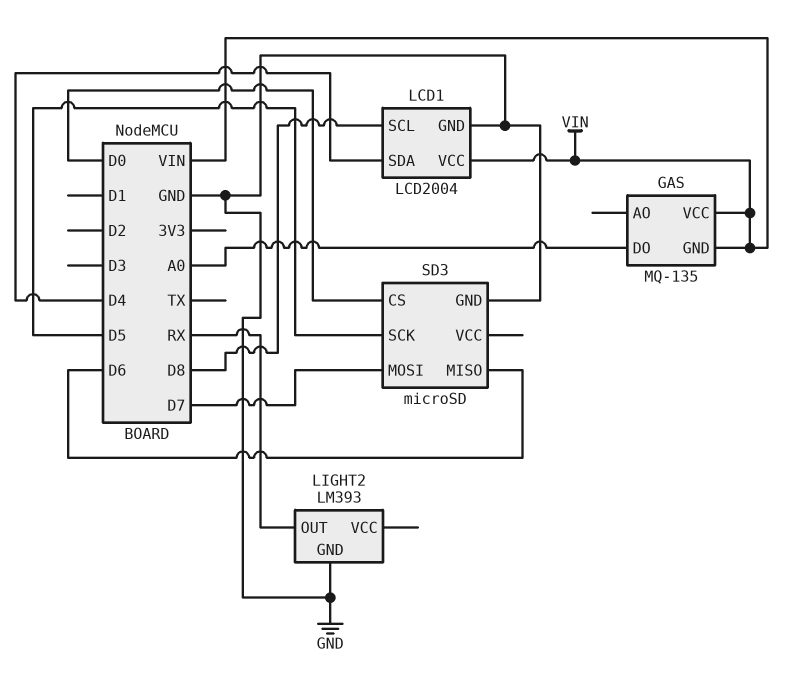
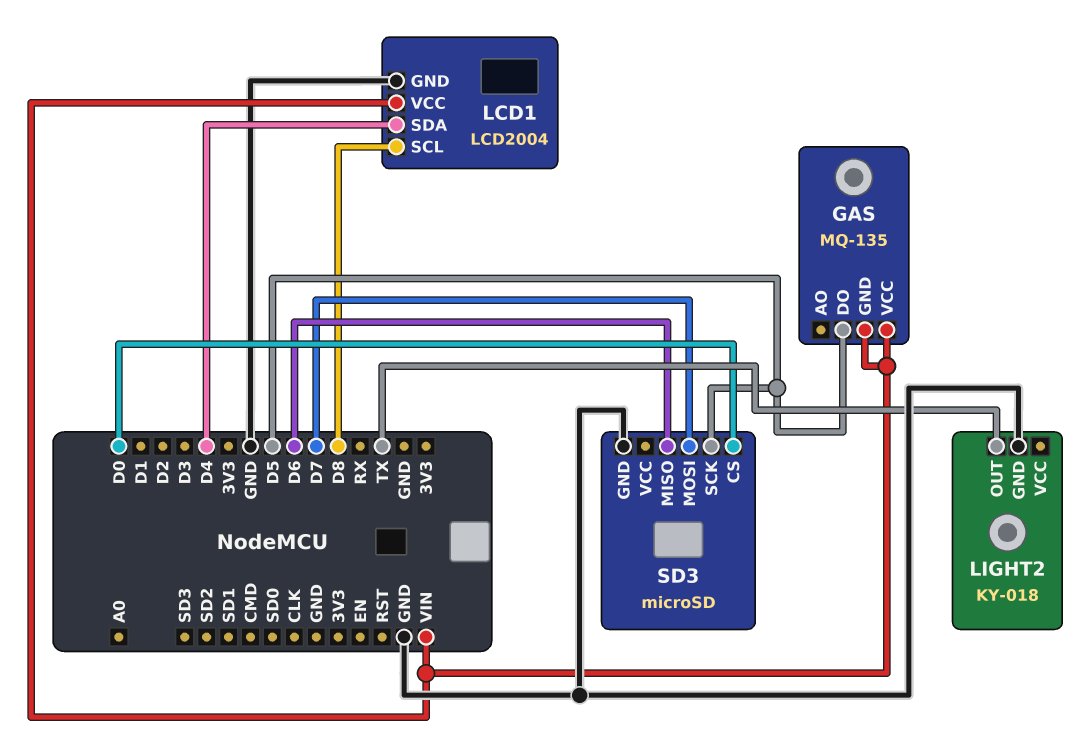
GAS pin DO: A0 -> D5
LIGHT2: LM393 -> KY-018
LIGHT2 pin OUT: RX -> TX

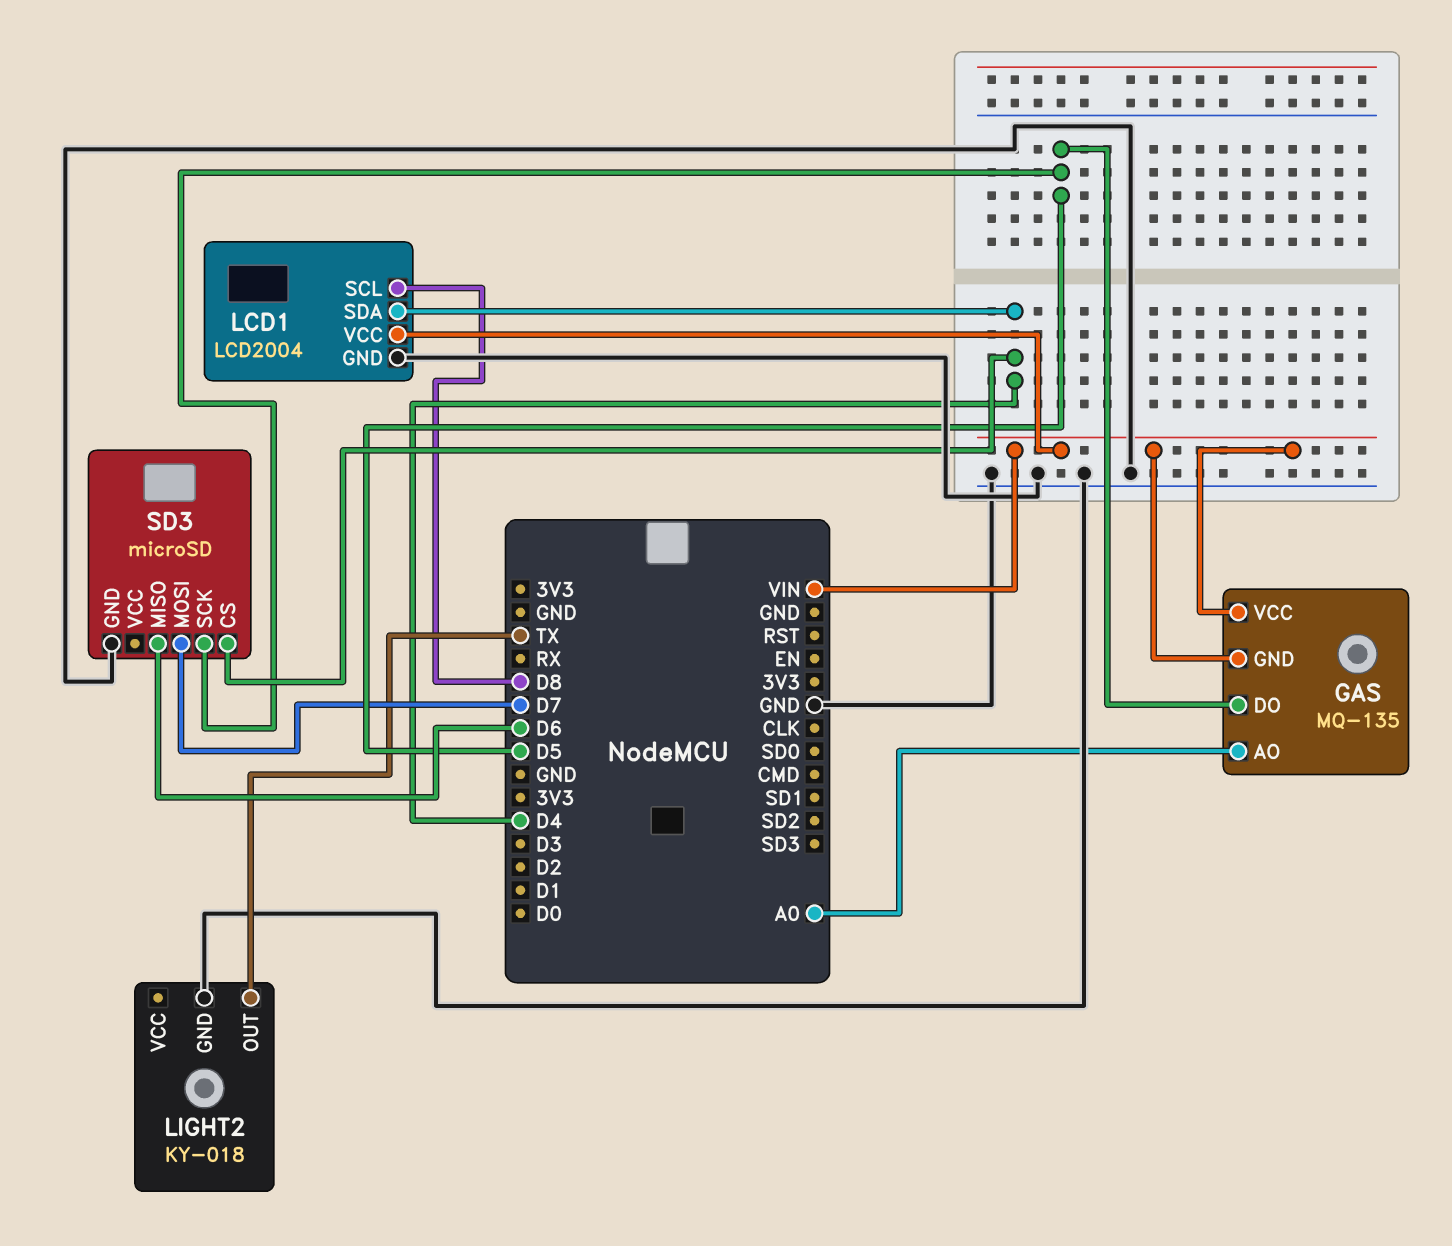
GAS pin AO: none -> A0
SD3 pin CS: D0 -> D4

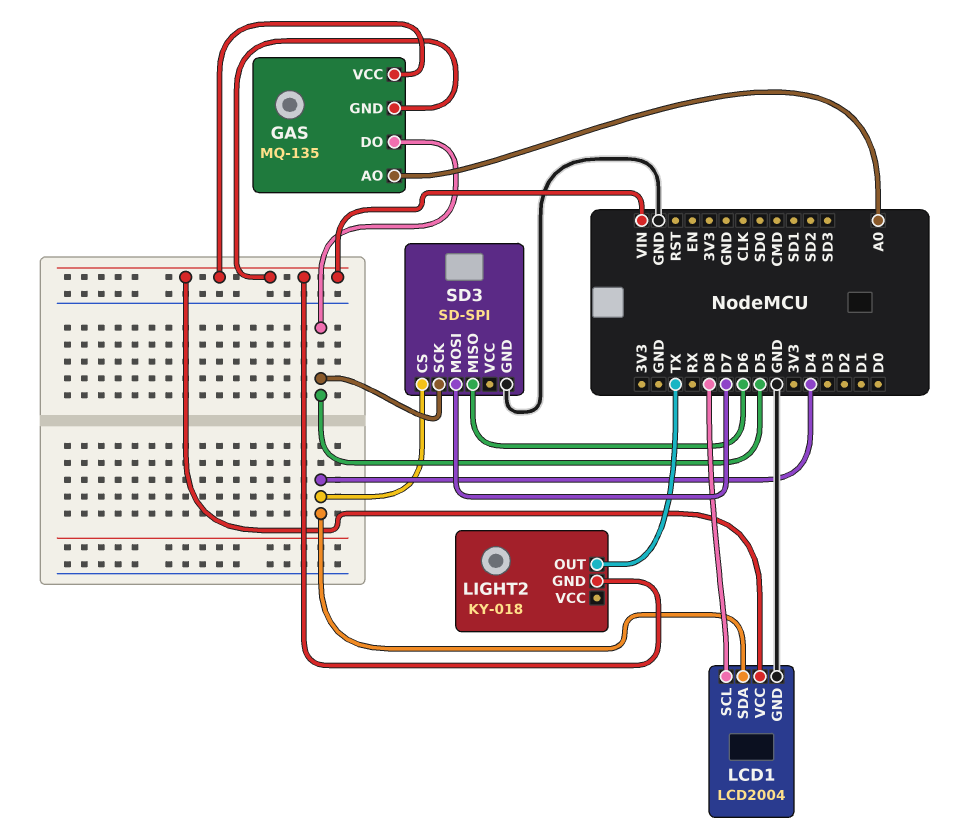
LIGHT2 pin GND: GND -> VIN
SD3: microSD -> SD-SPI

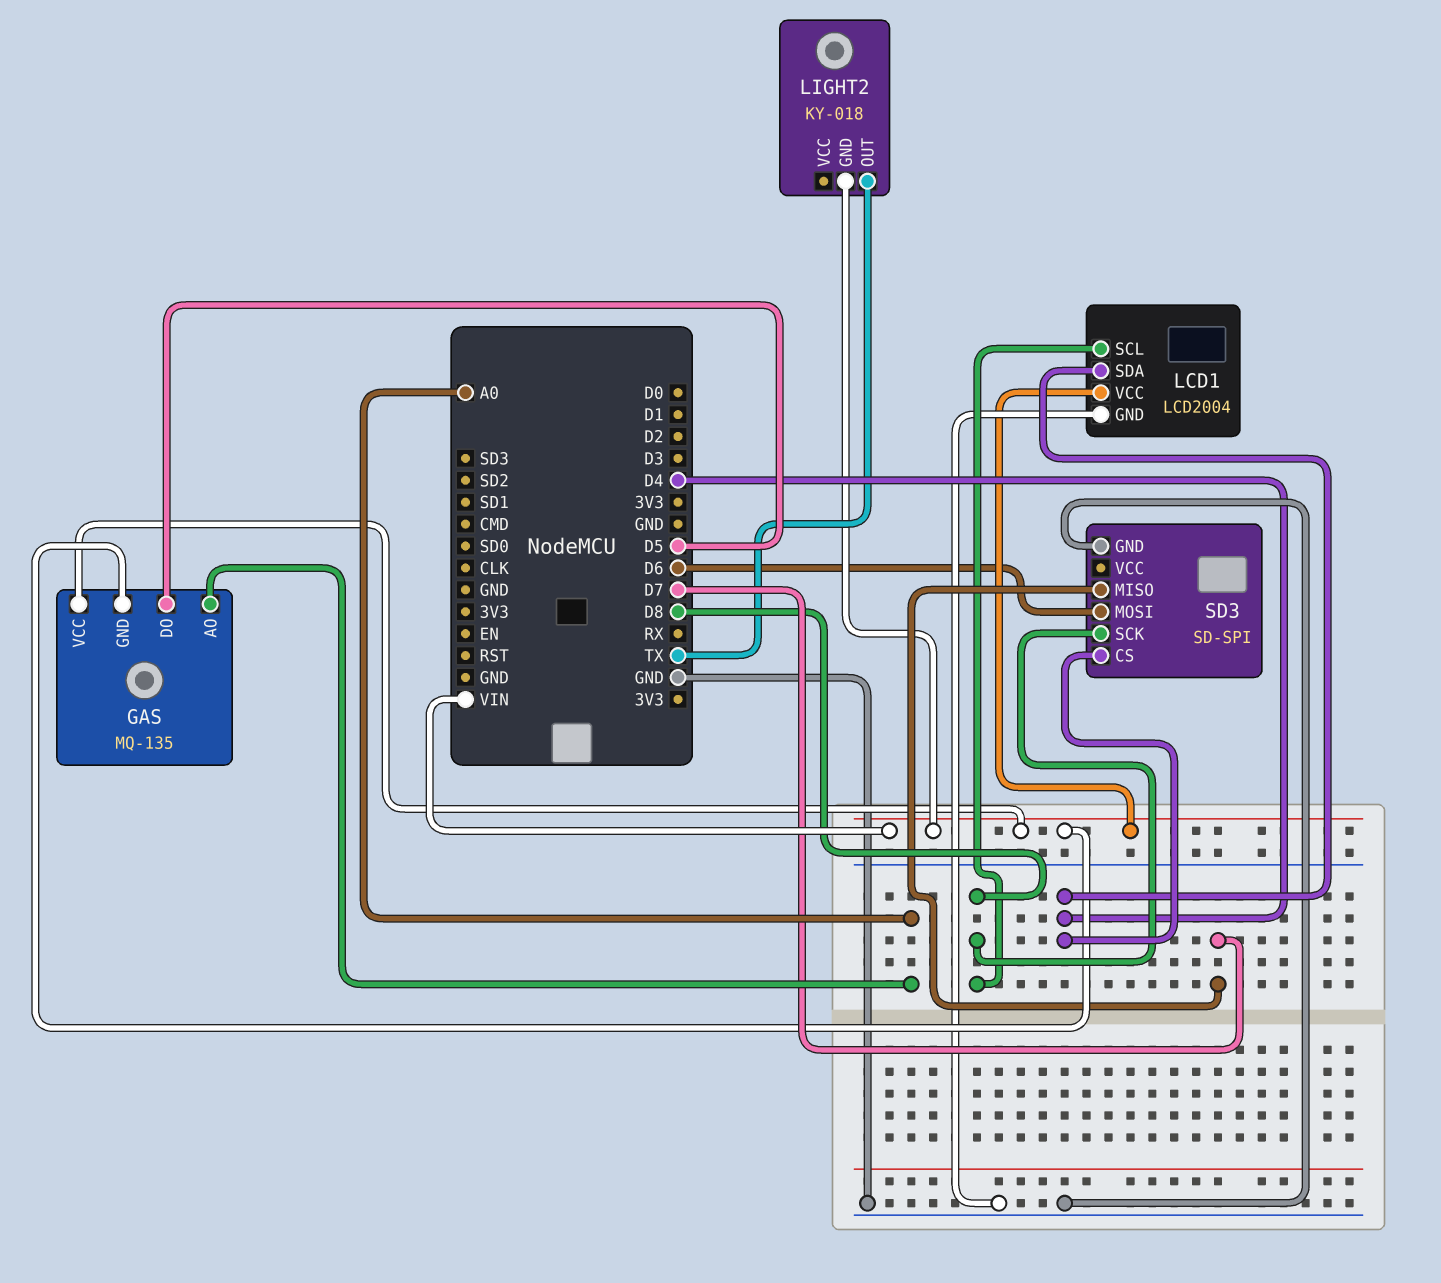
SD3 pin MISO: D6 -> D7
SD3 pin MOSI: D7 -> D6
SD3 pin SCK: D5 -> D8

